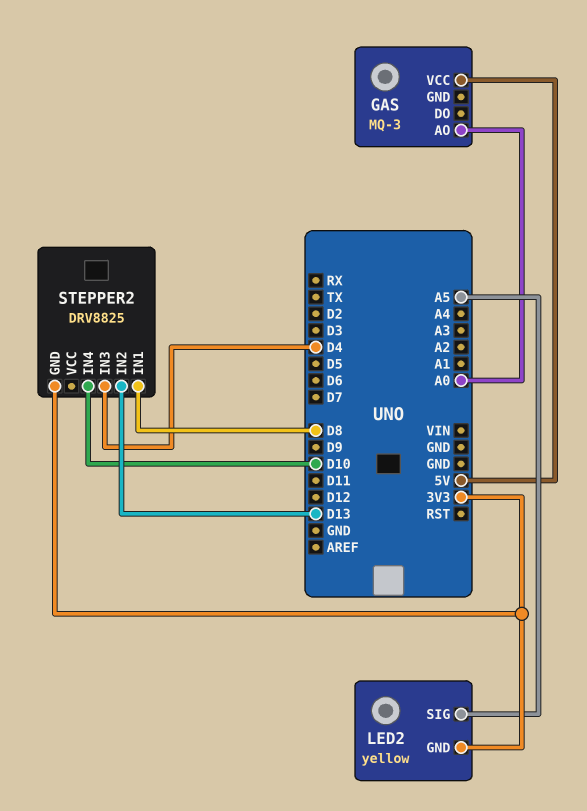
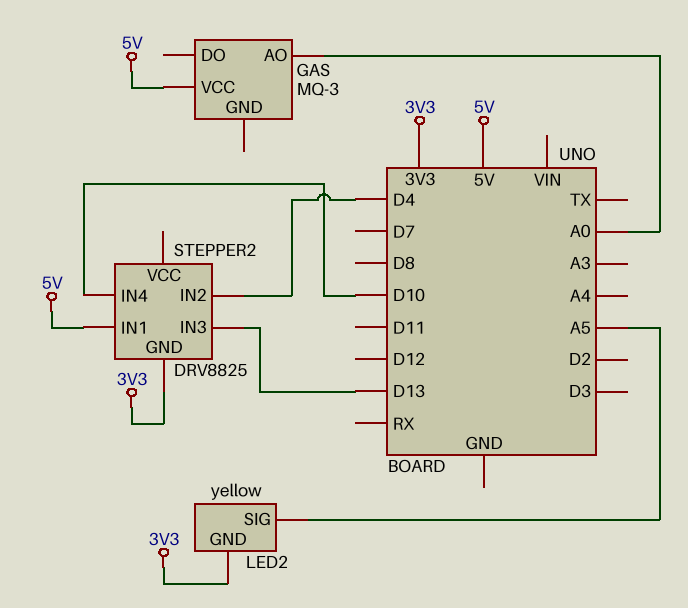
STEPPER2 pin IN1: D8 -> 5V
STEPPER2 pin IN2: D13 -> D4
STEPPER2 pin IN3: D4 -> D13

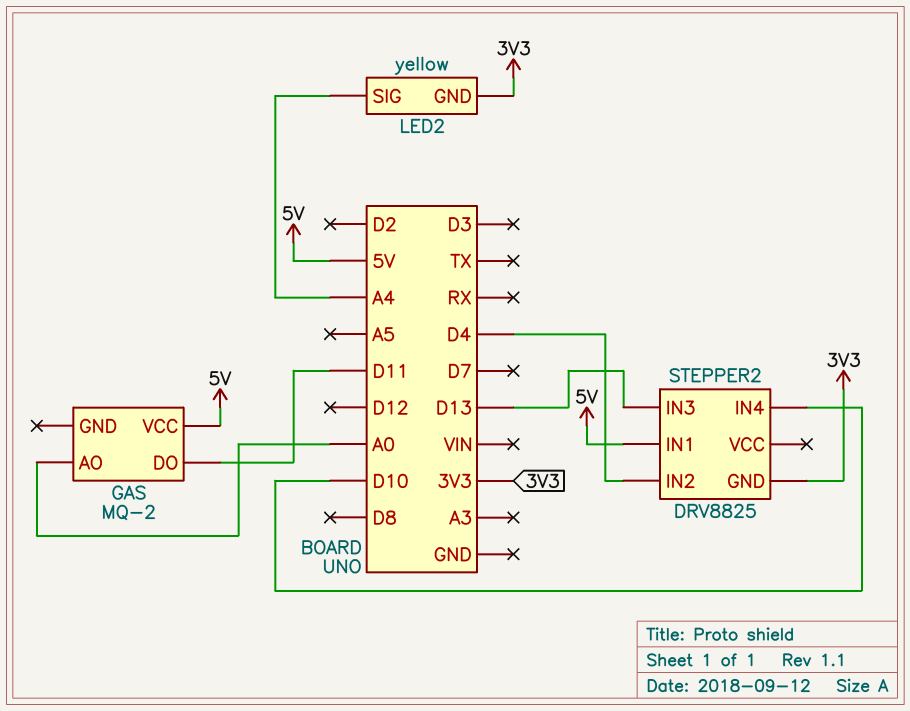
GAS: MQ-3 -> MQ-2
GAS pin DO: none -> D11
LED2 pin SIG: A5 -> A4

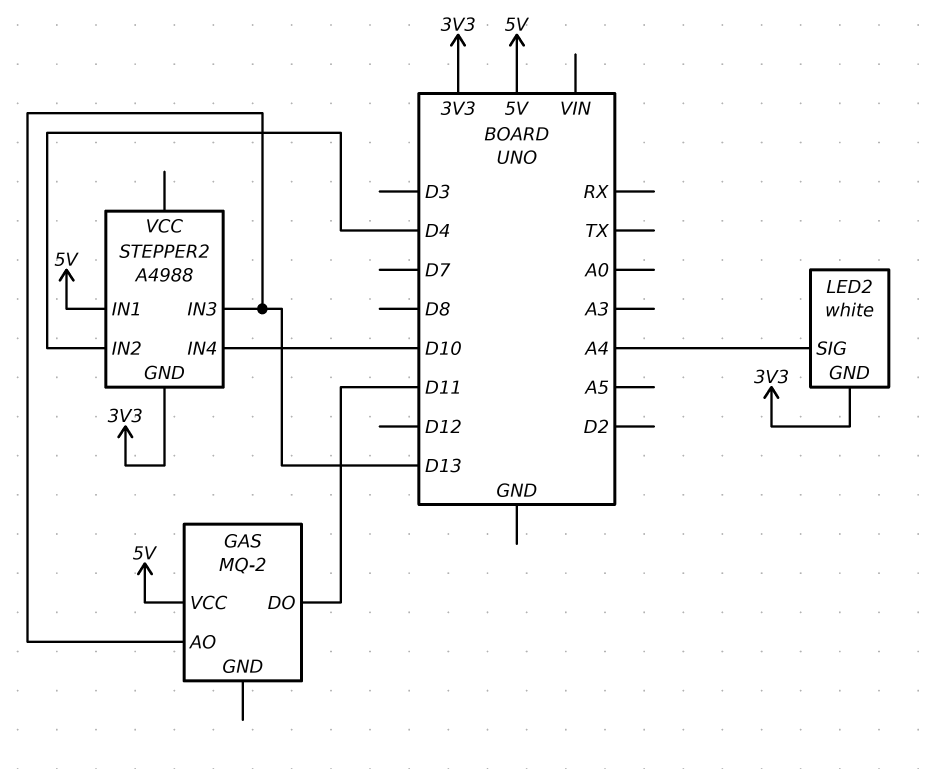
GAS pin AO: A0 -> D13
LED2: yellow -> white
STEPPER2: DRV8825 -> A4988

